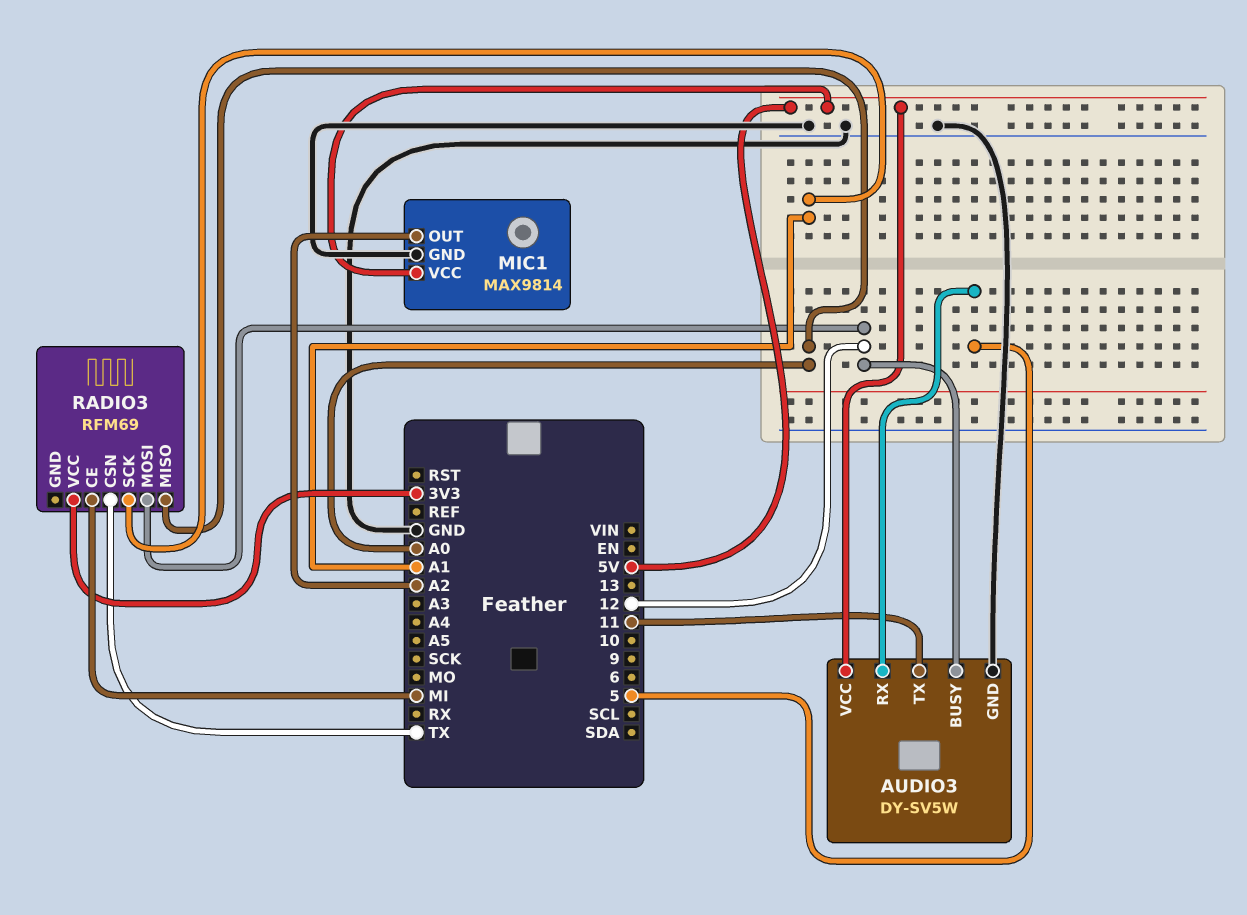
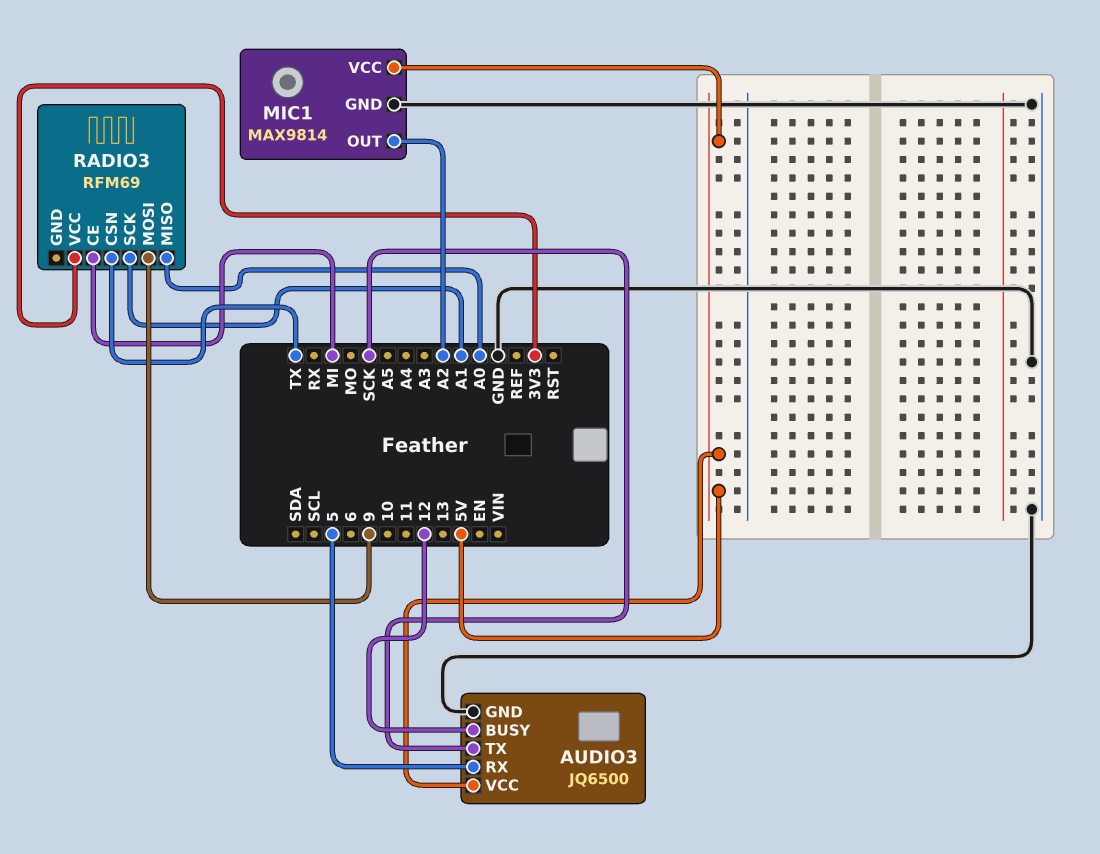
AUDIO3: DY-SV5W -> JQ6500
AUDIO3 pin TX: 11 -> SCK
RADIO3 pin MOSI: 12 -> 9

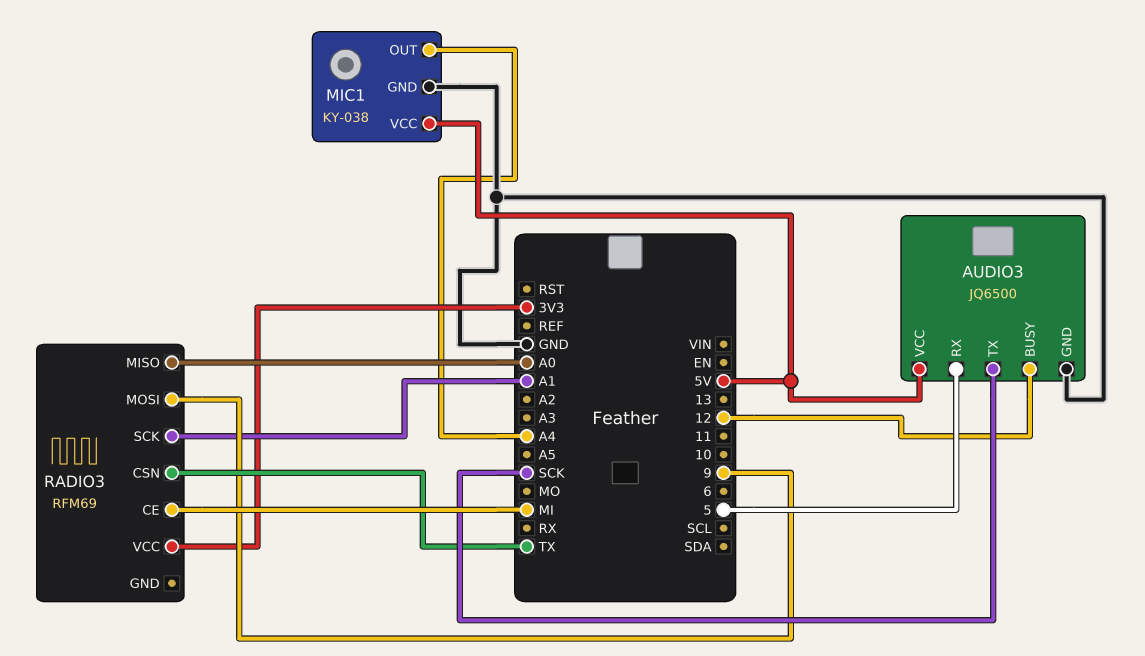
MIC1: MAX9814 -> KY-038
MIC1 pin OUT: A2 -> A4

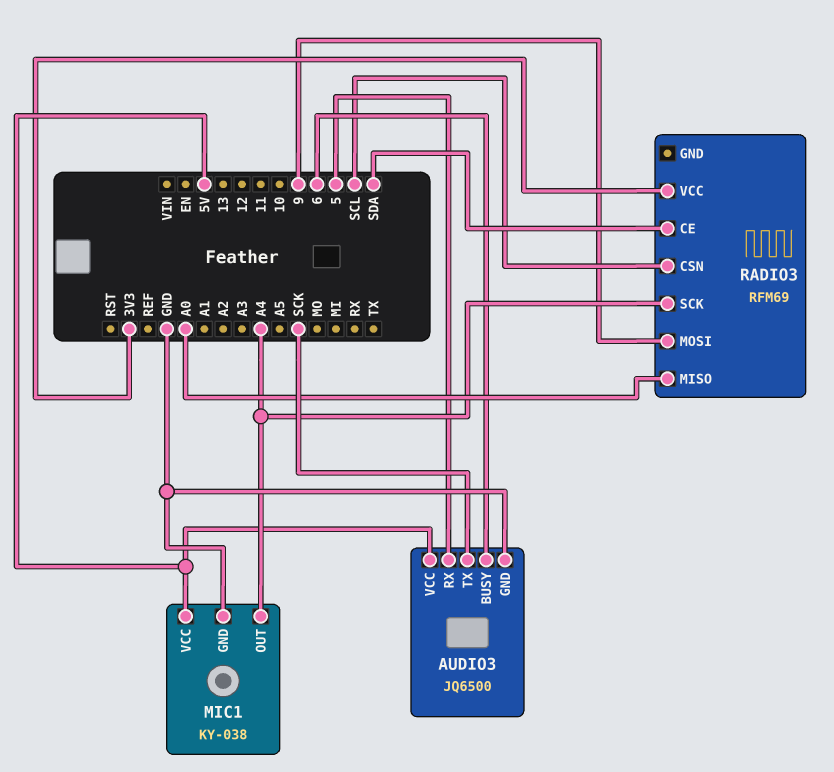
AUDIO3 pin BUSY: 12 -> 6
RADIO3 pin CE: MI -> SDA
RADIO3 pin CSN: TX -> SCL
RADIO3 pin SCK: A1 -> A4

